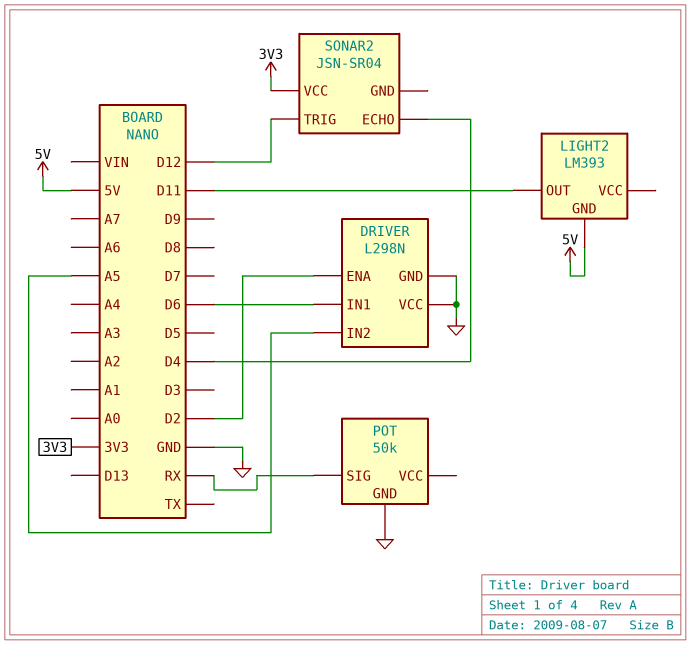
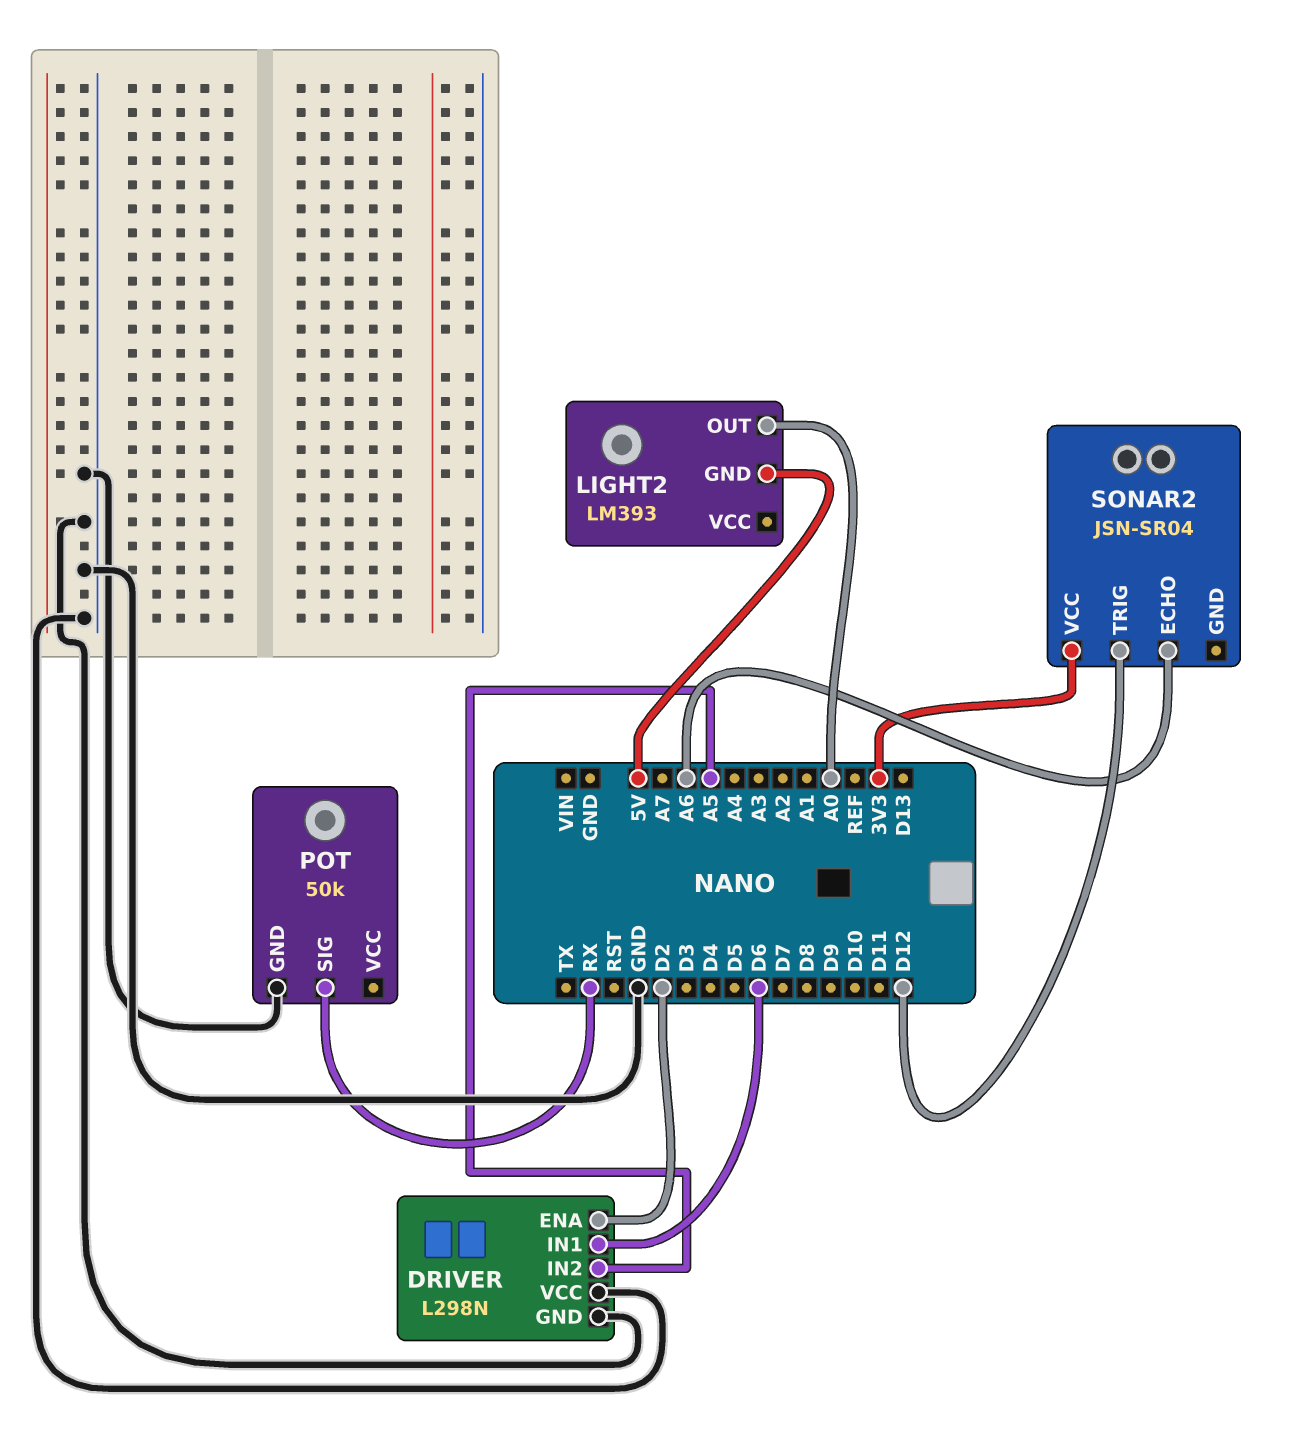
LIGHT2 pin OUT: D11 -> A0
SONAR2 pin ECHO: D4 -> A6

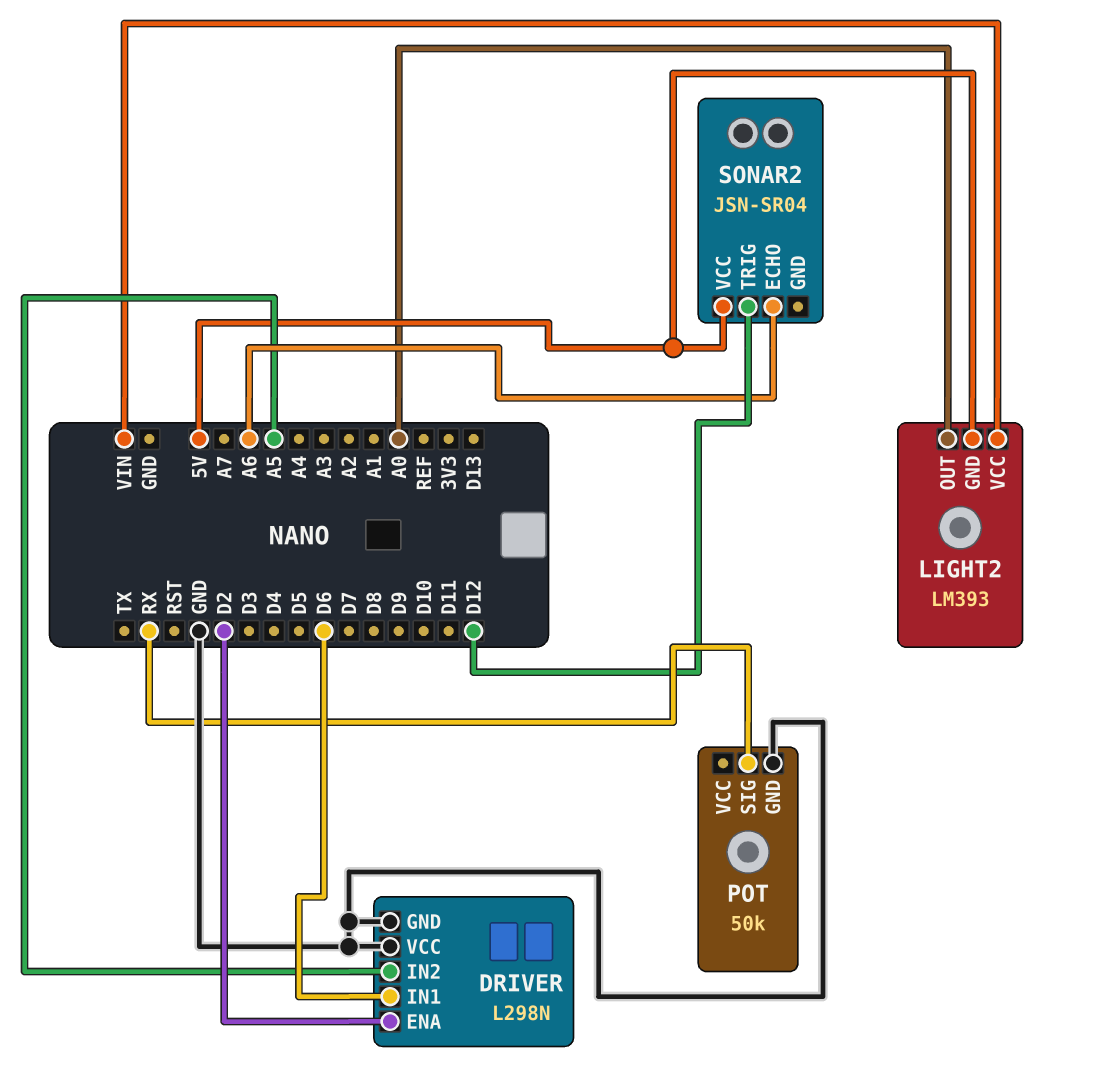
LIGHT2 pin VCC: none -> VIN
SONAR2 pin VCC: 3V3 -> 5V

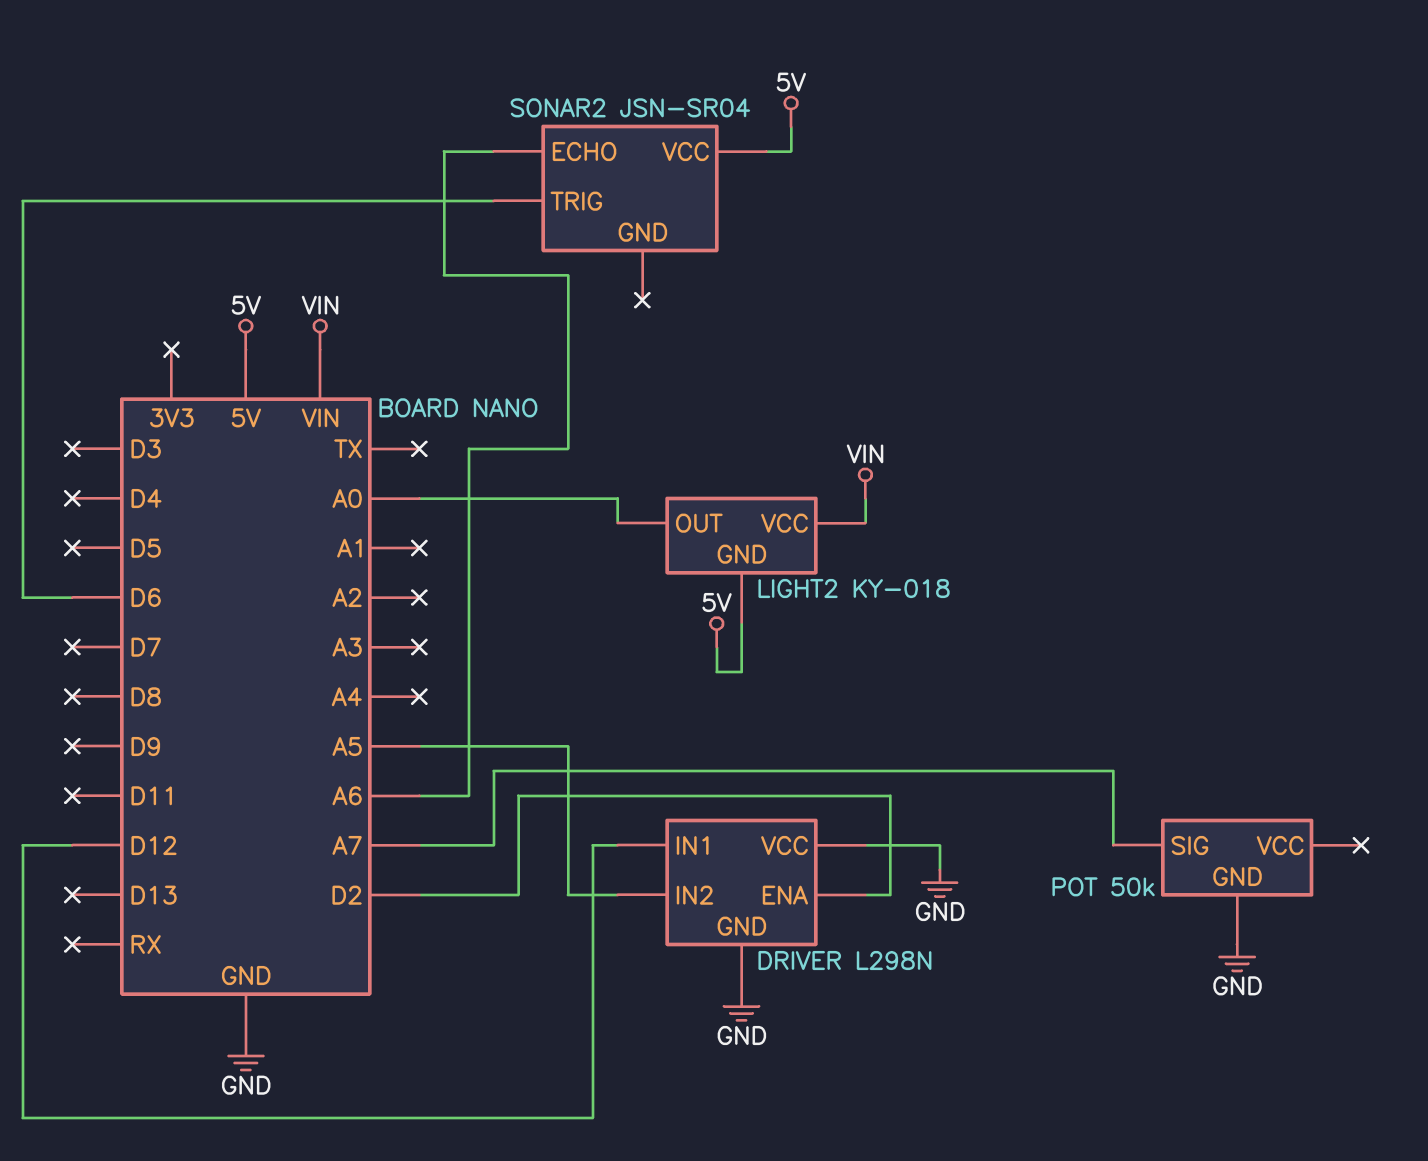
DRIVER pin IN1: D6 -> D12
LIGHT2: LM393 -> KY-018
POT pin SIG: RX -> A7
SONAR2 pin TRIG: D12 -> D6

